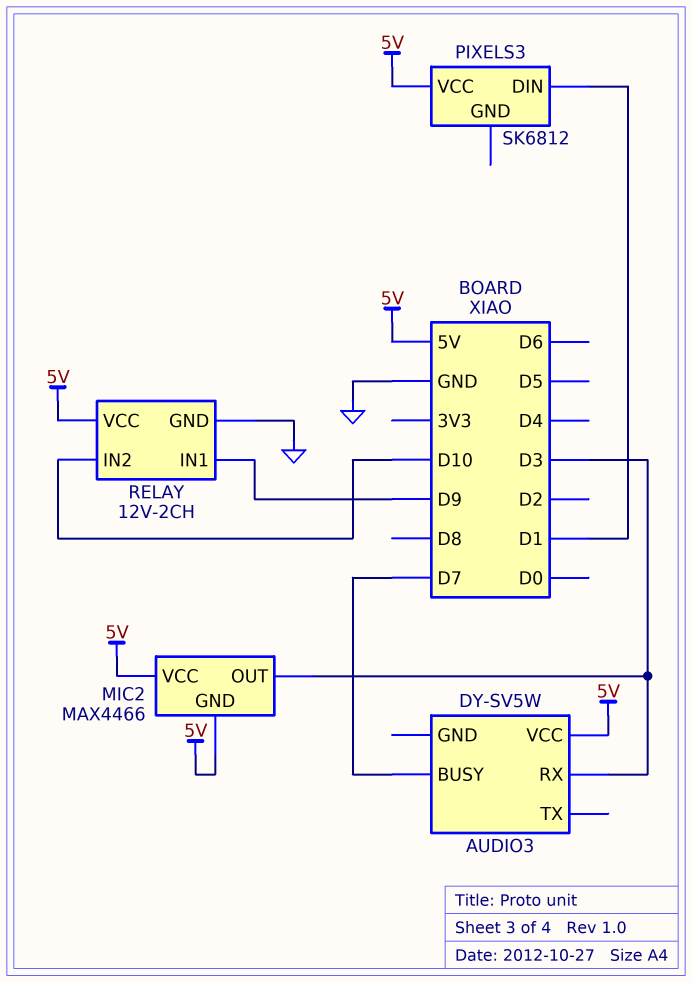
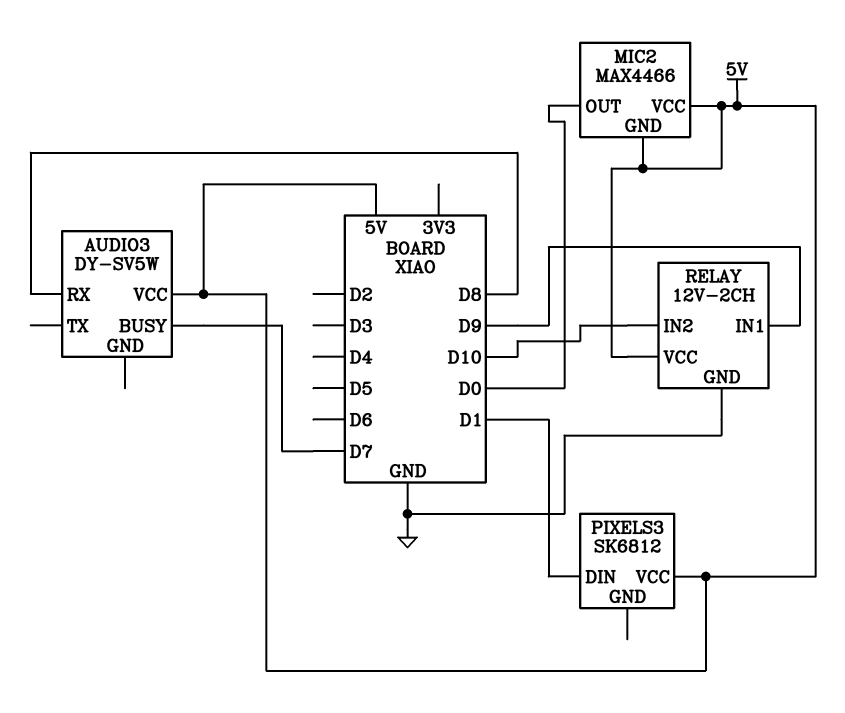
AUDIO3 pin RX: D3 -> D8
MIC2 pin OUT: D3 -> D0

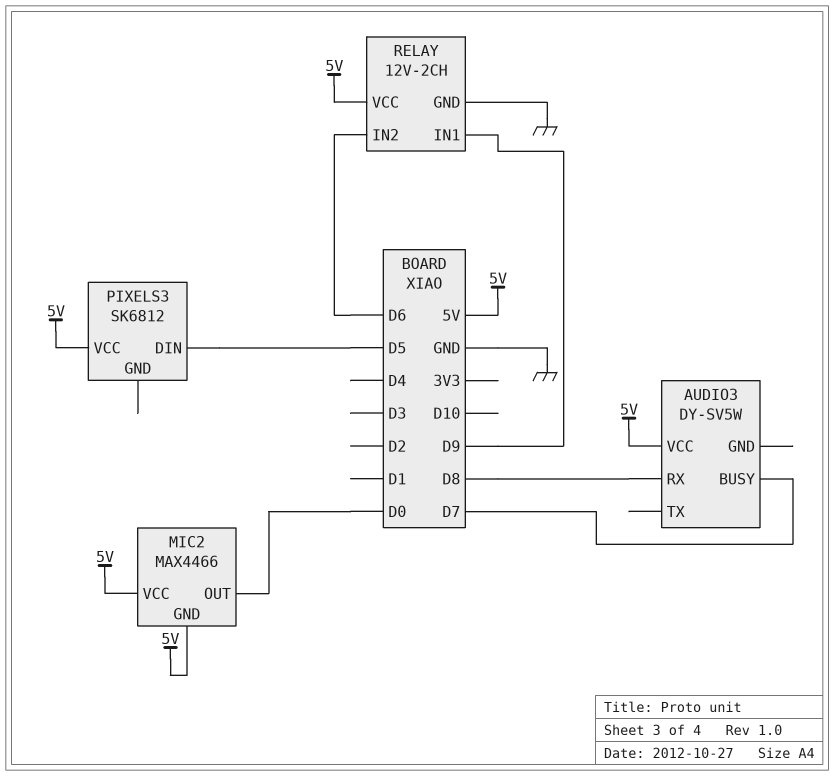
PIXELS3 pin DIN: D1 -> D5
RELAY pin IN2: D10 -> D6

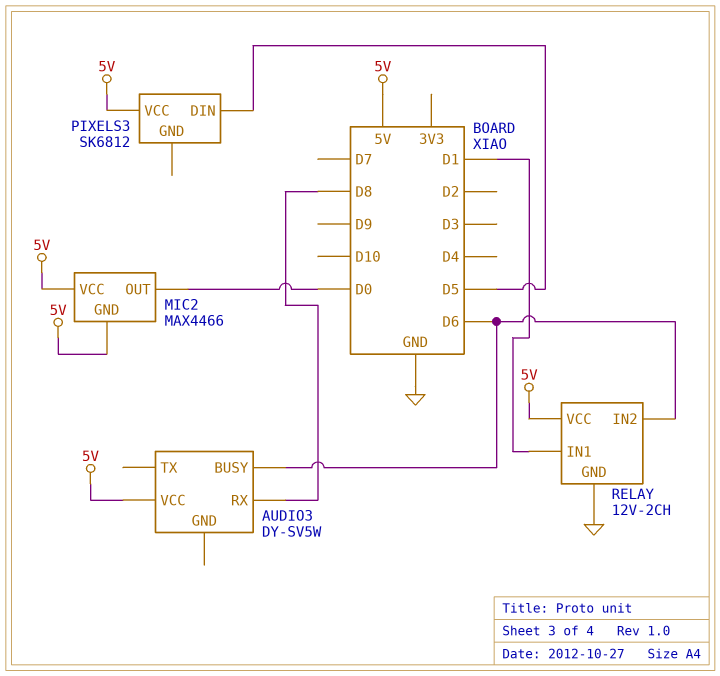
AUDIO3 pin BUSY: D7 -> D6
RELAY pin IN1: D9 -> D1

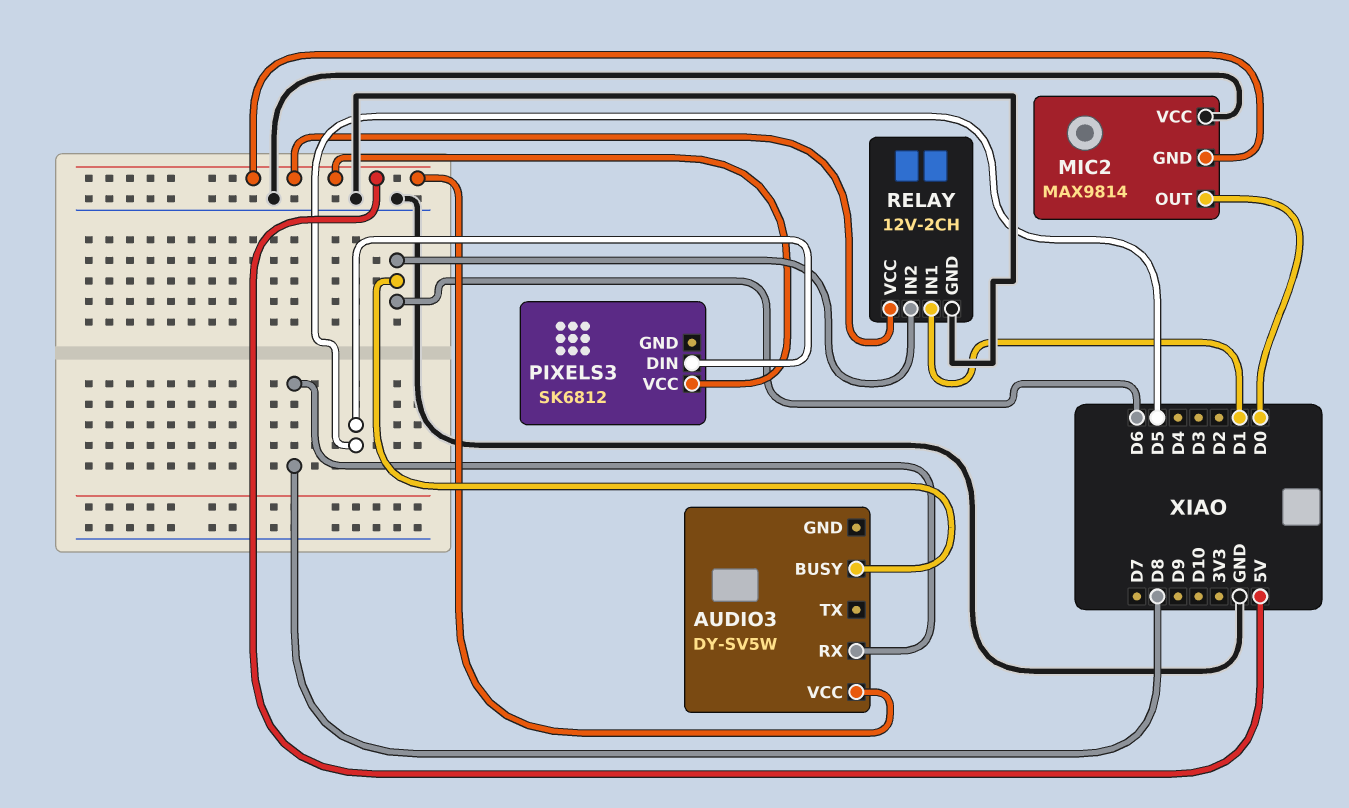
MIC2: MAX4466 -> MAX9814
MIC2 pin VCC: 5V -> GND

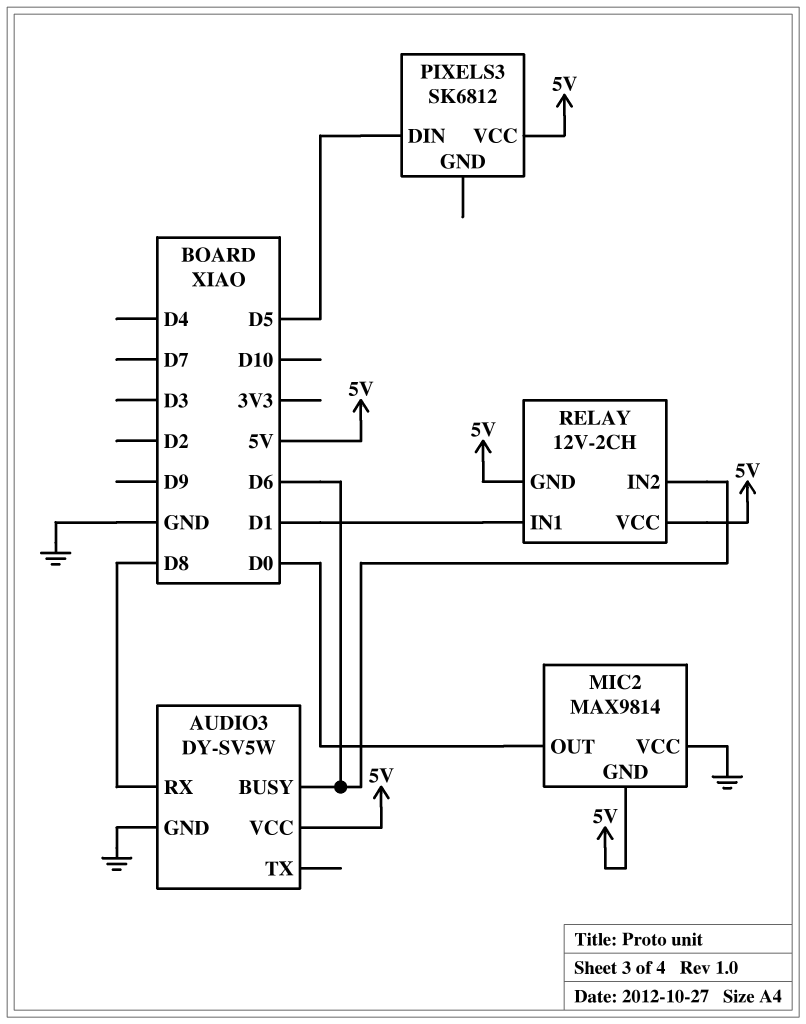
AUDIO3 pin GND: none -> GND
RELAY pin GND: GND -> 5V

